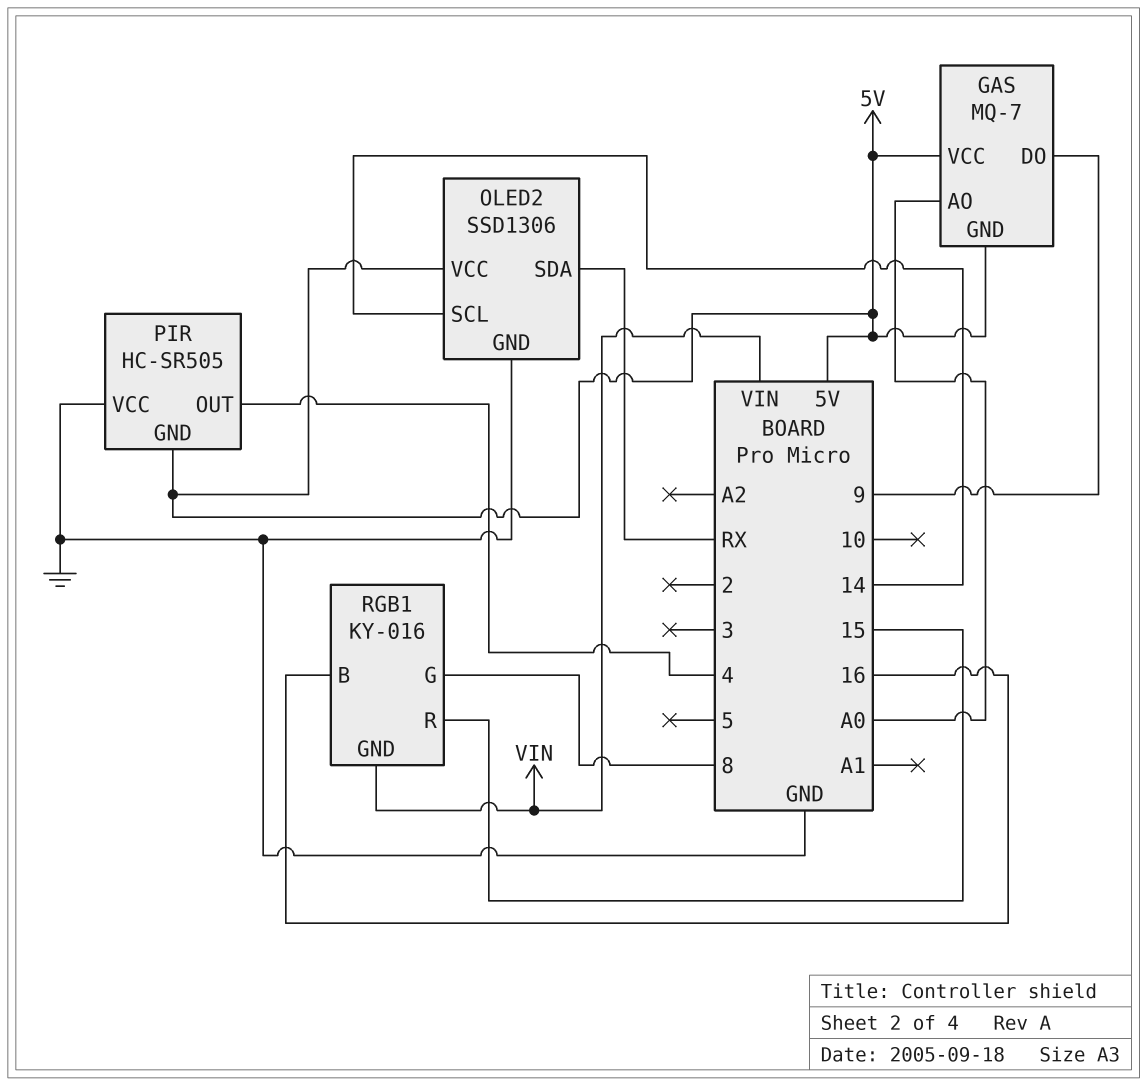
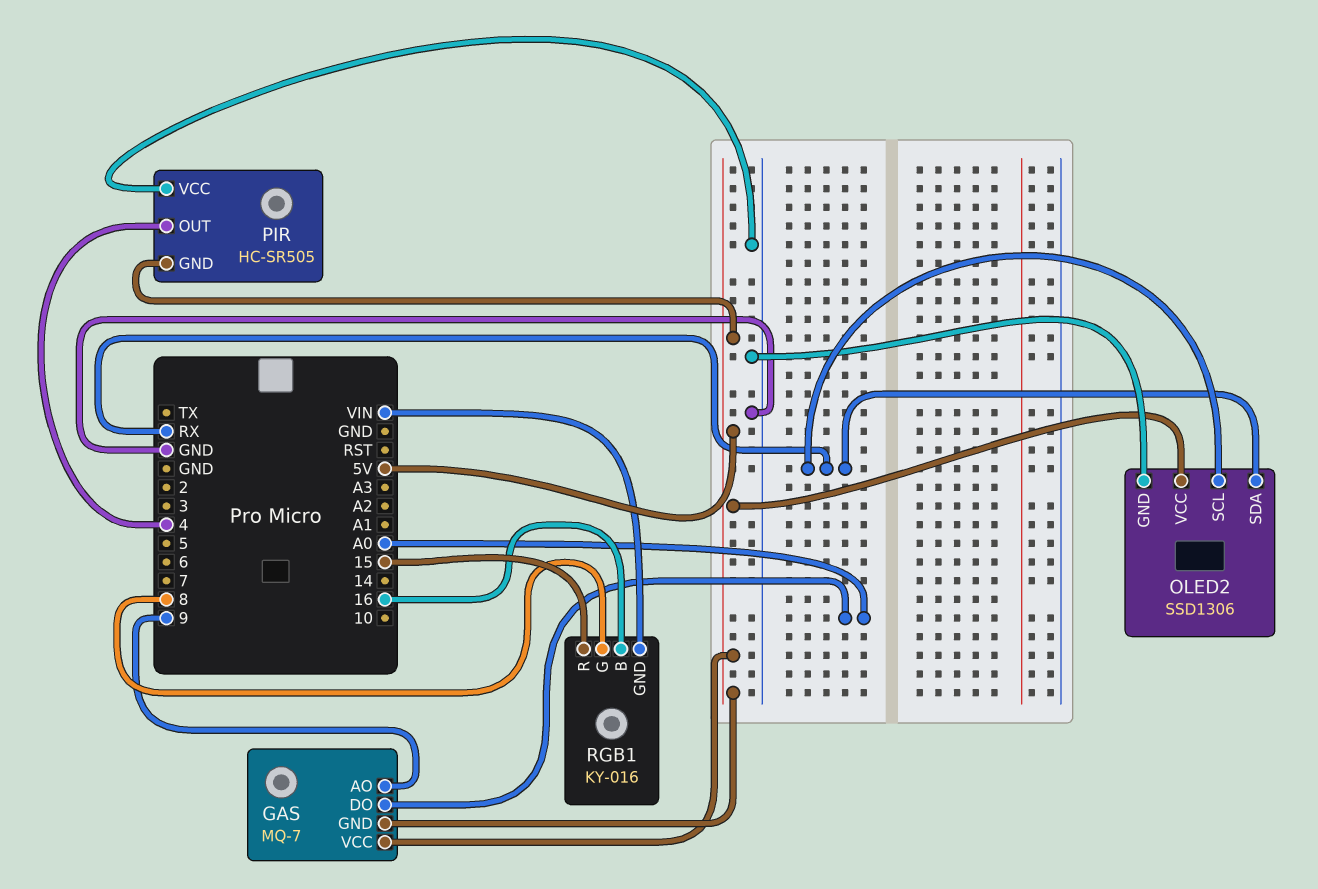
GAS pin AO: A0 -> 9
GAS pin DO: 9 -> A0
OLED2 pin SCL: 14 -> RX

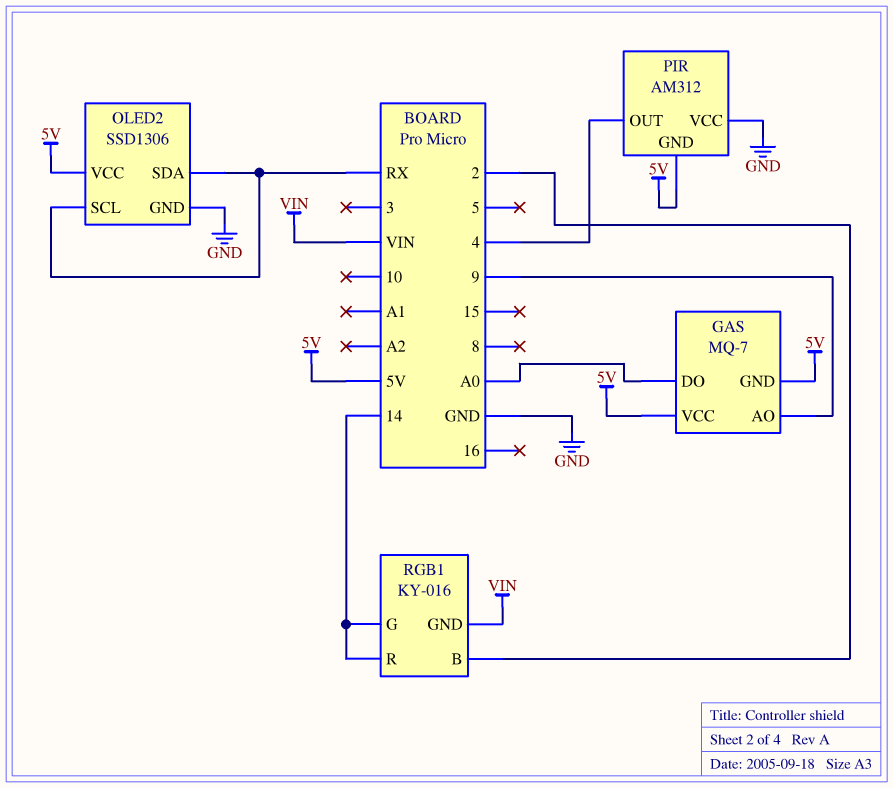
PIR: HC-SR505 -> AM312
RGB1 pin B: 16 -> 2
RGB1 pin G: 8 -> 14
RGB1 pin R: 15 -> 14

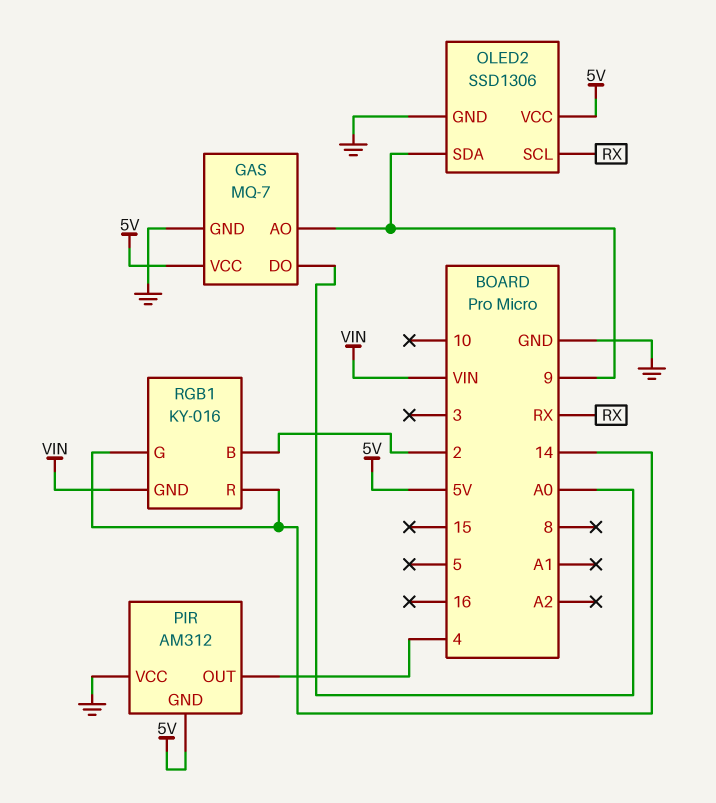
GAS pin GND: 5V -> GND
OLED2 pin SDA: RX -> 9

